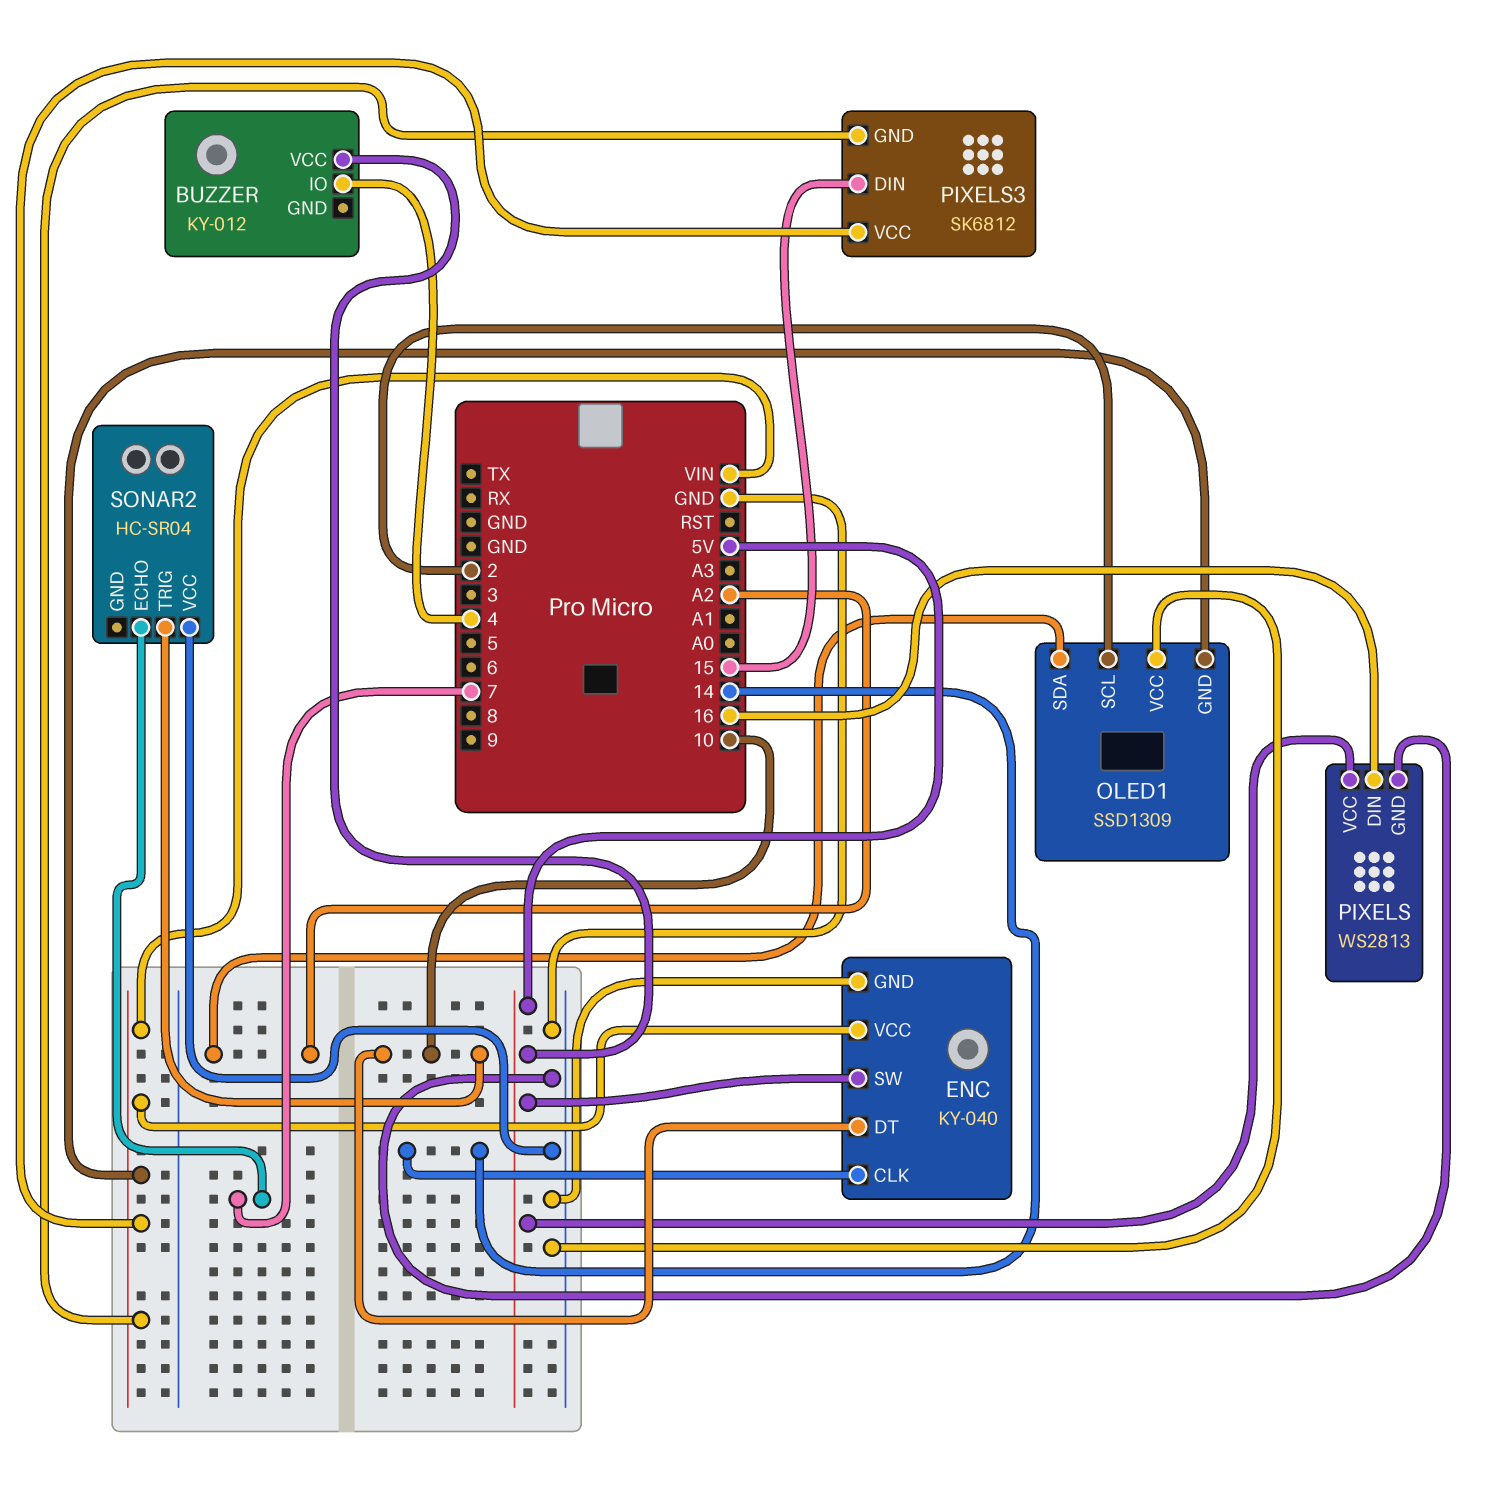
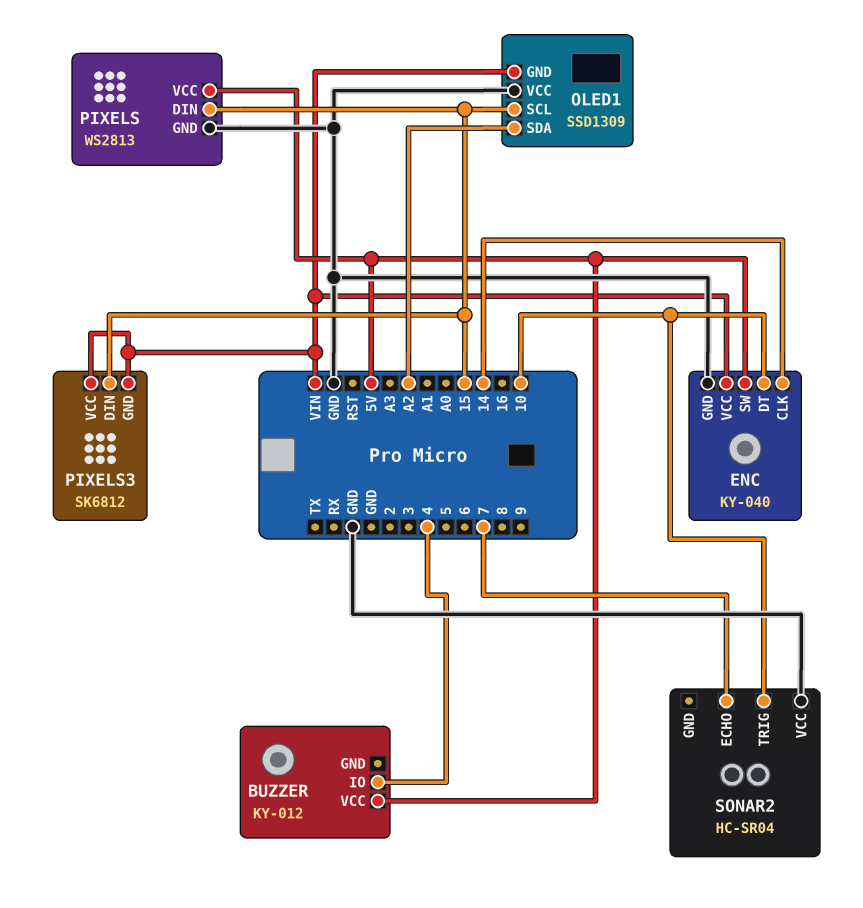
OLED1 pin SCL: 2 -> 15
PIXELS pin DIN: 16 -> 15

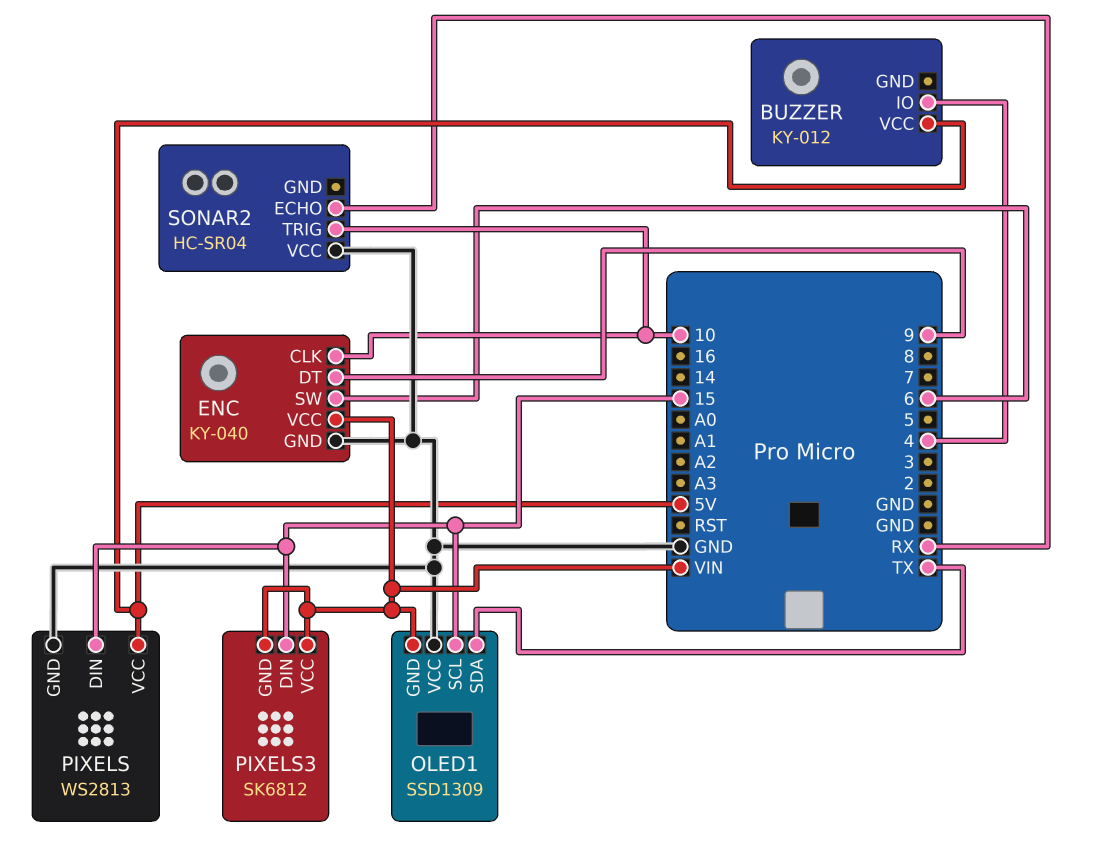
ENC pin CLK: 14 -> 10
ENC pin DT: 10 -> 9
ENC pin SW: 5V -> 6
OLED1 pin SDA: A2 -> TX
SONAR2 pin ECHO: 7 -> RX

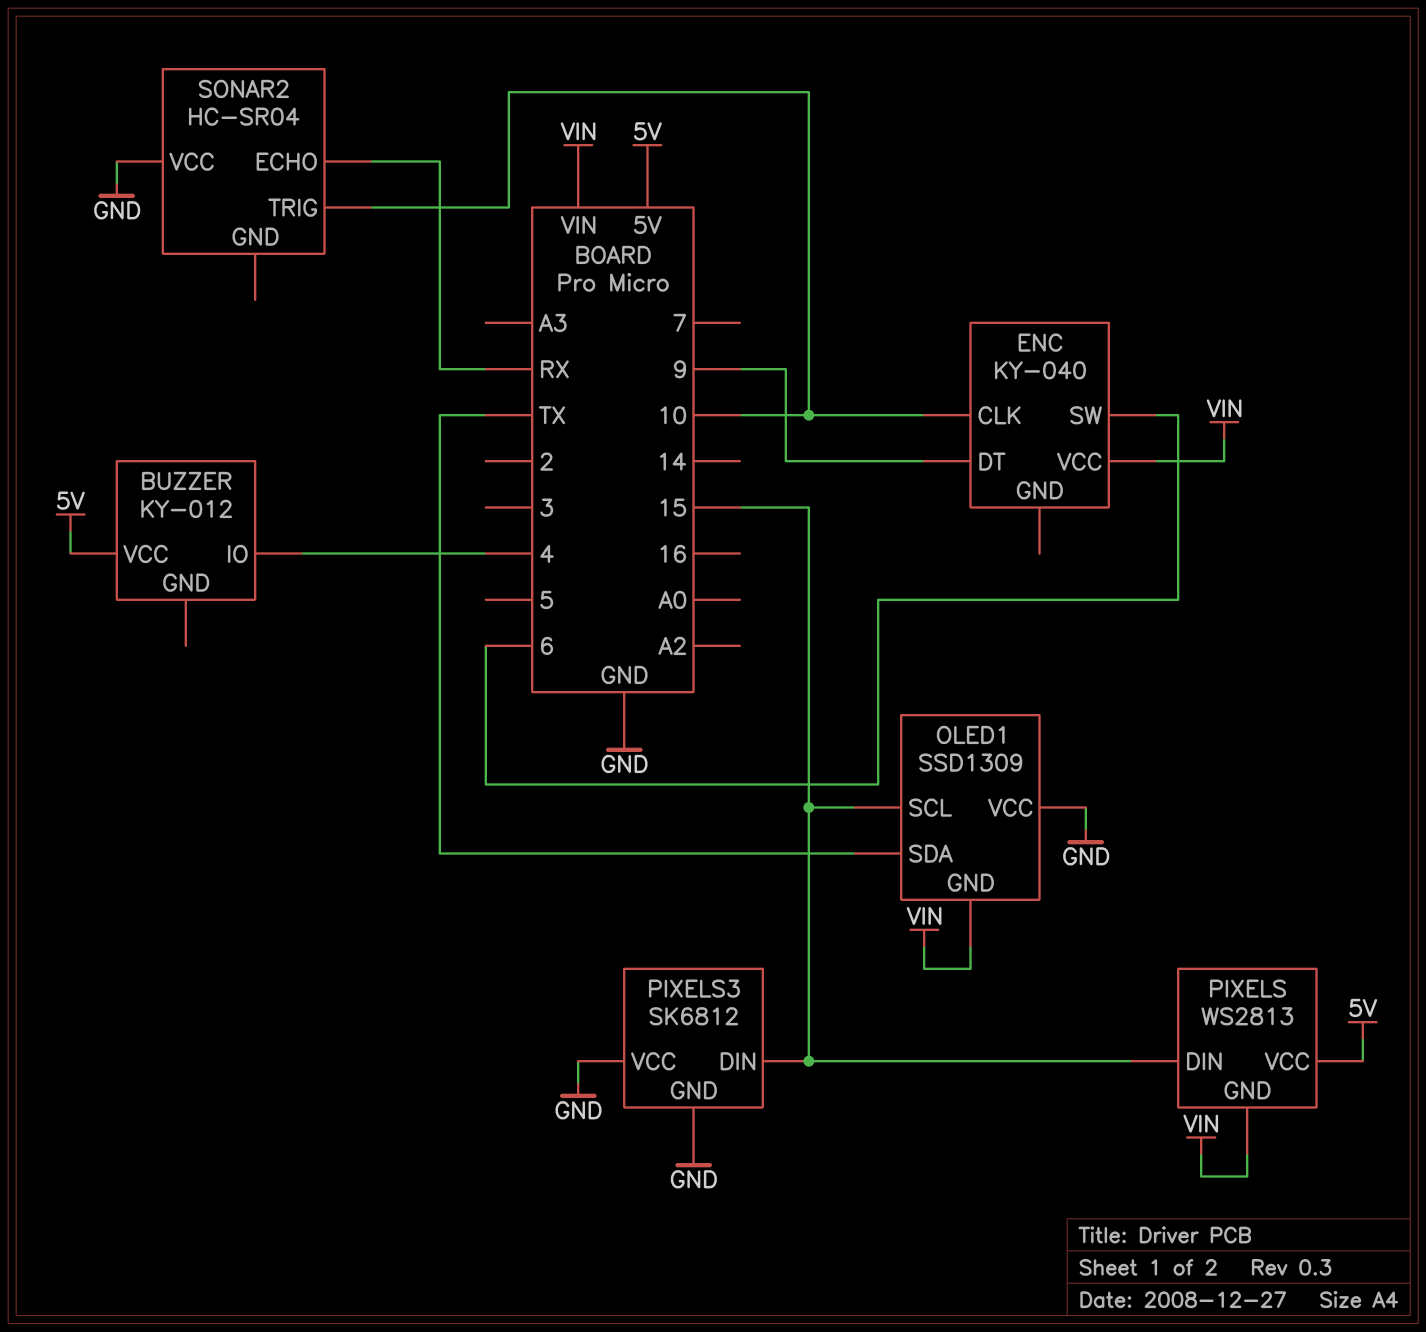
ENC pin GND: GND -> none
PIXELS pin GND: GND -> VIN
PIXELS3 pin GND: VIN -> GND
PIXELS3 pin VCC: VIN -> GND

